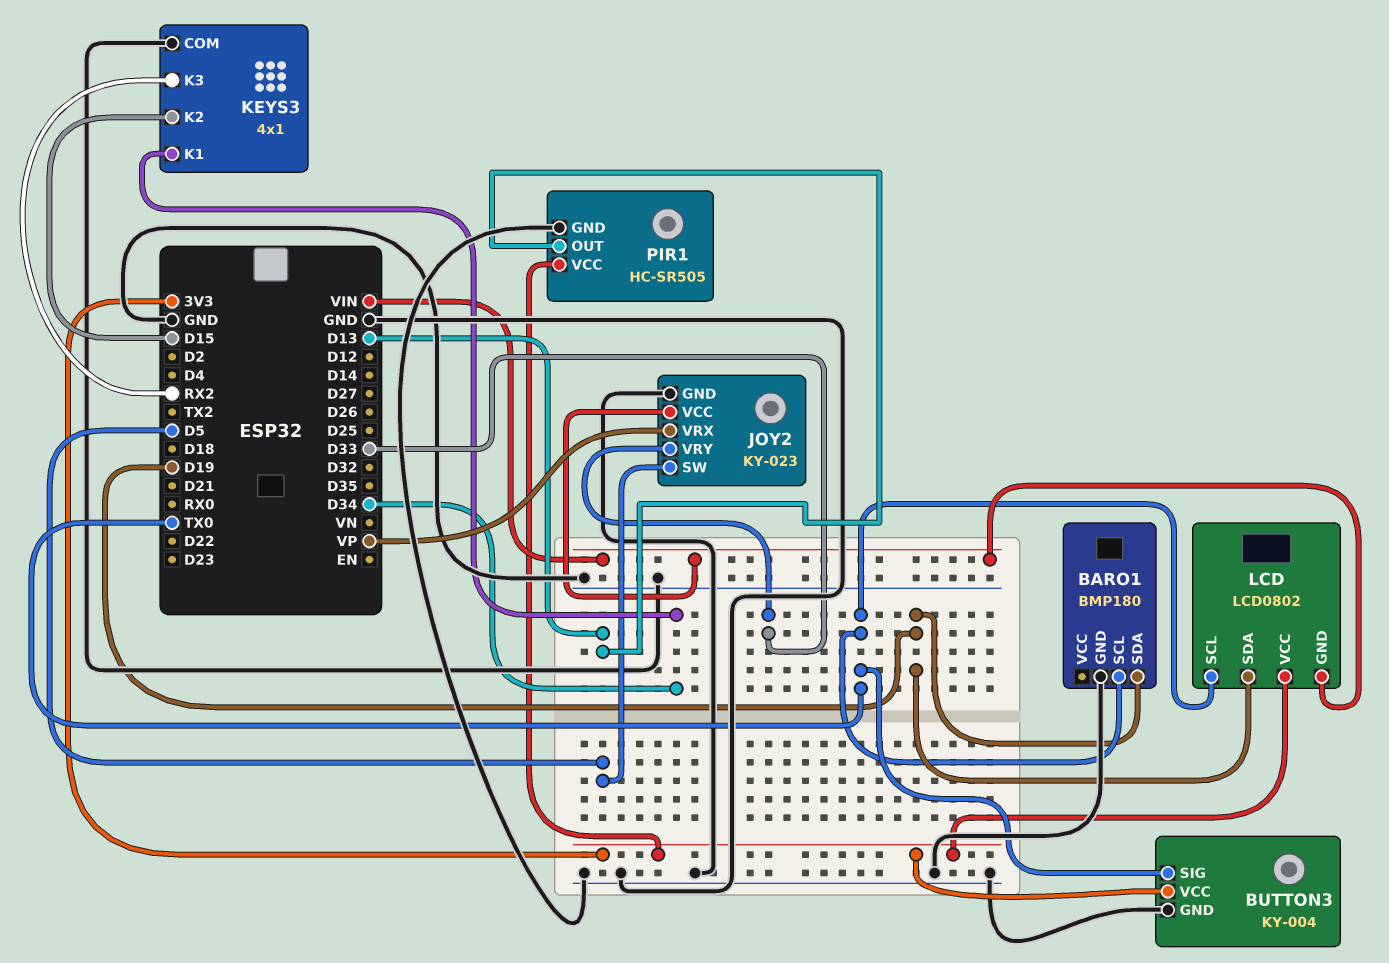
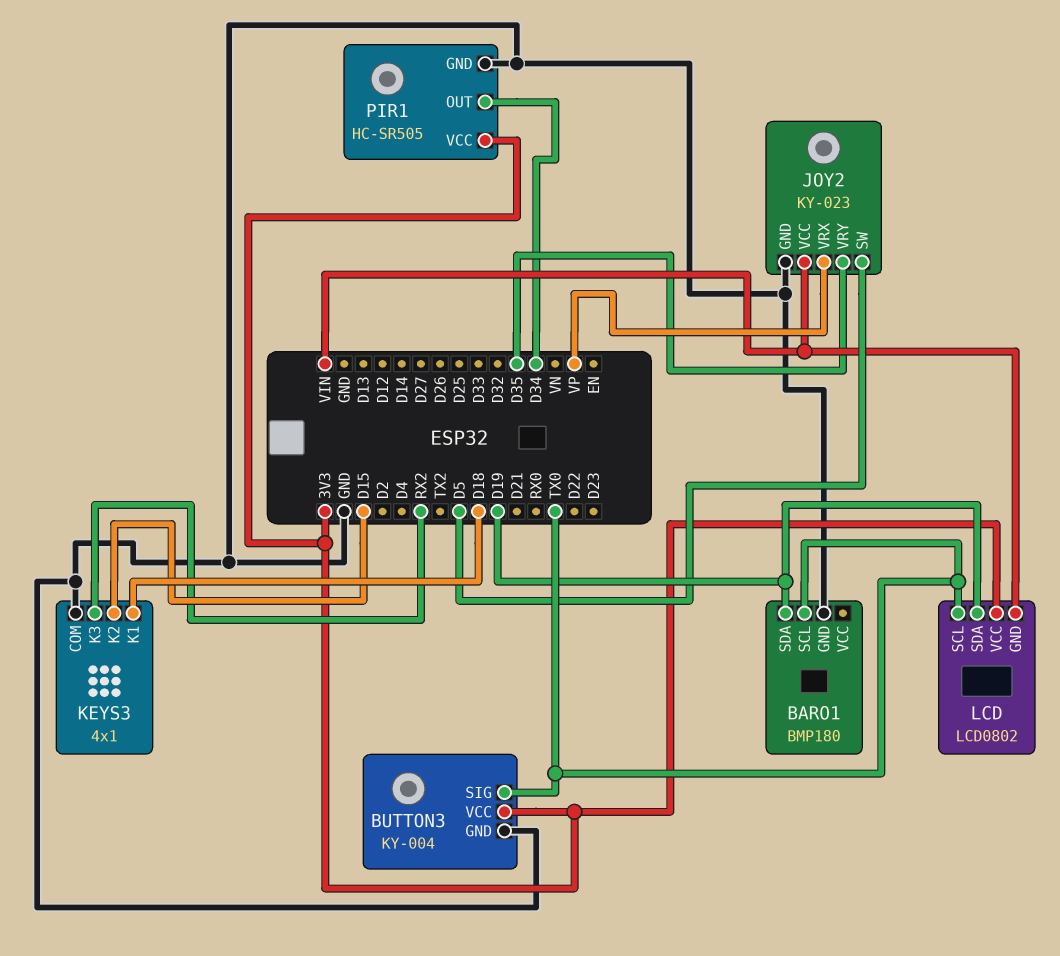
JOY2 pin VRY: D33 -> D35
KEYS3 pin K1: D34 -> D18
PIR1 pin OUT: D13 -> D34

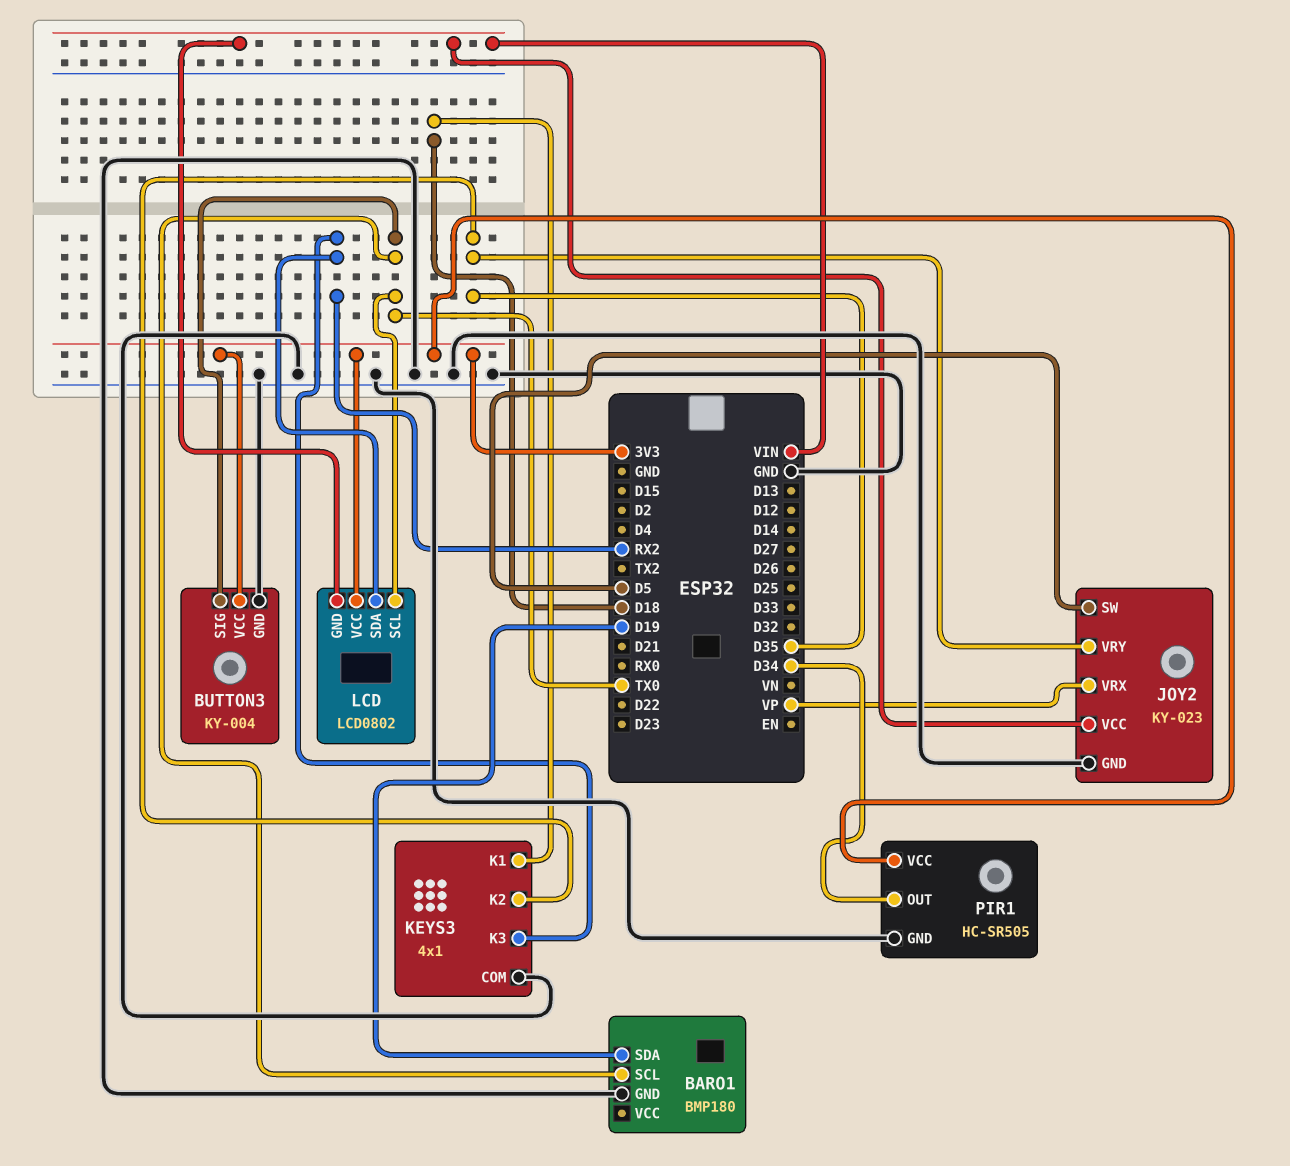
KEYS3 pin K2: D15 -> D35
LCD pin SDA: D19 -> RX2

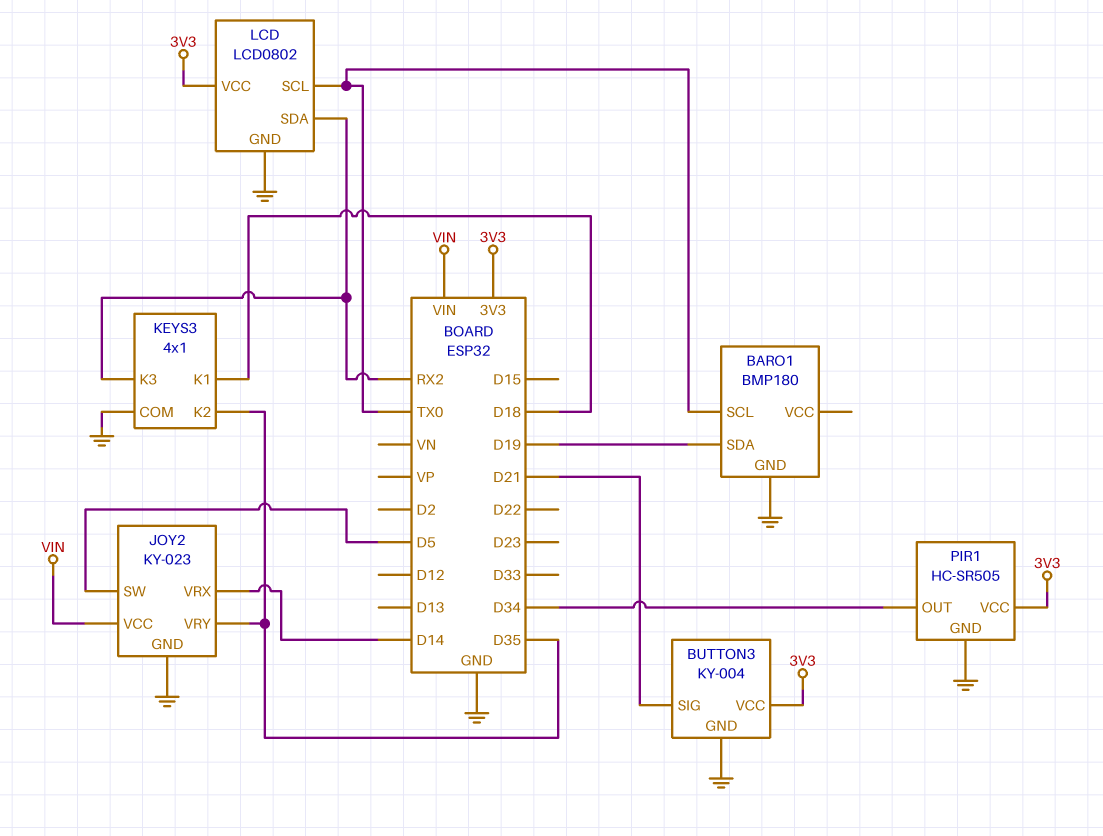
BUTTON3 pin SIG: TX0 -> D21
JOY2 pin VRX: VP -> D14
LCD pin GND: VIN -> GND

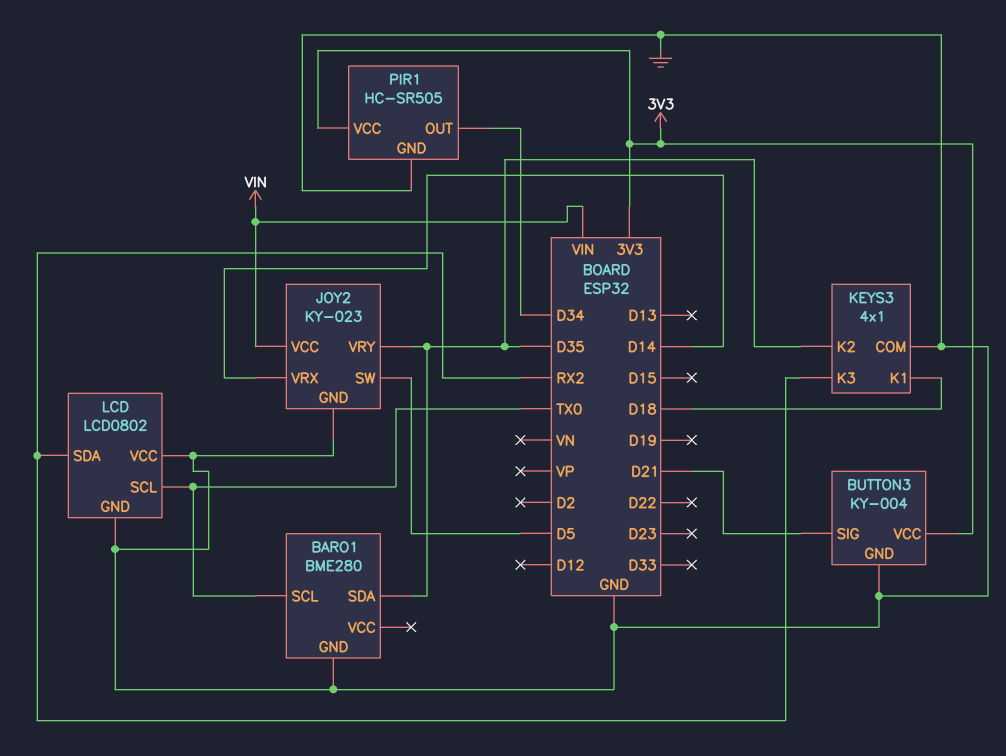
BARO1: BMP180 -> BME280
BARO1 pin SDA: D19 -> D35
LCD pin VCC: 3V3 -> GND

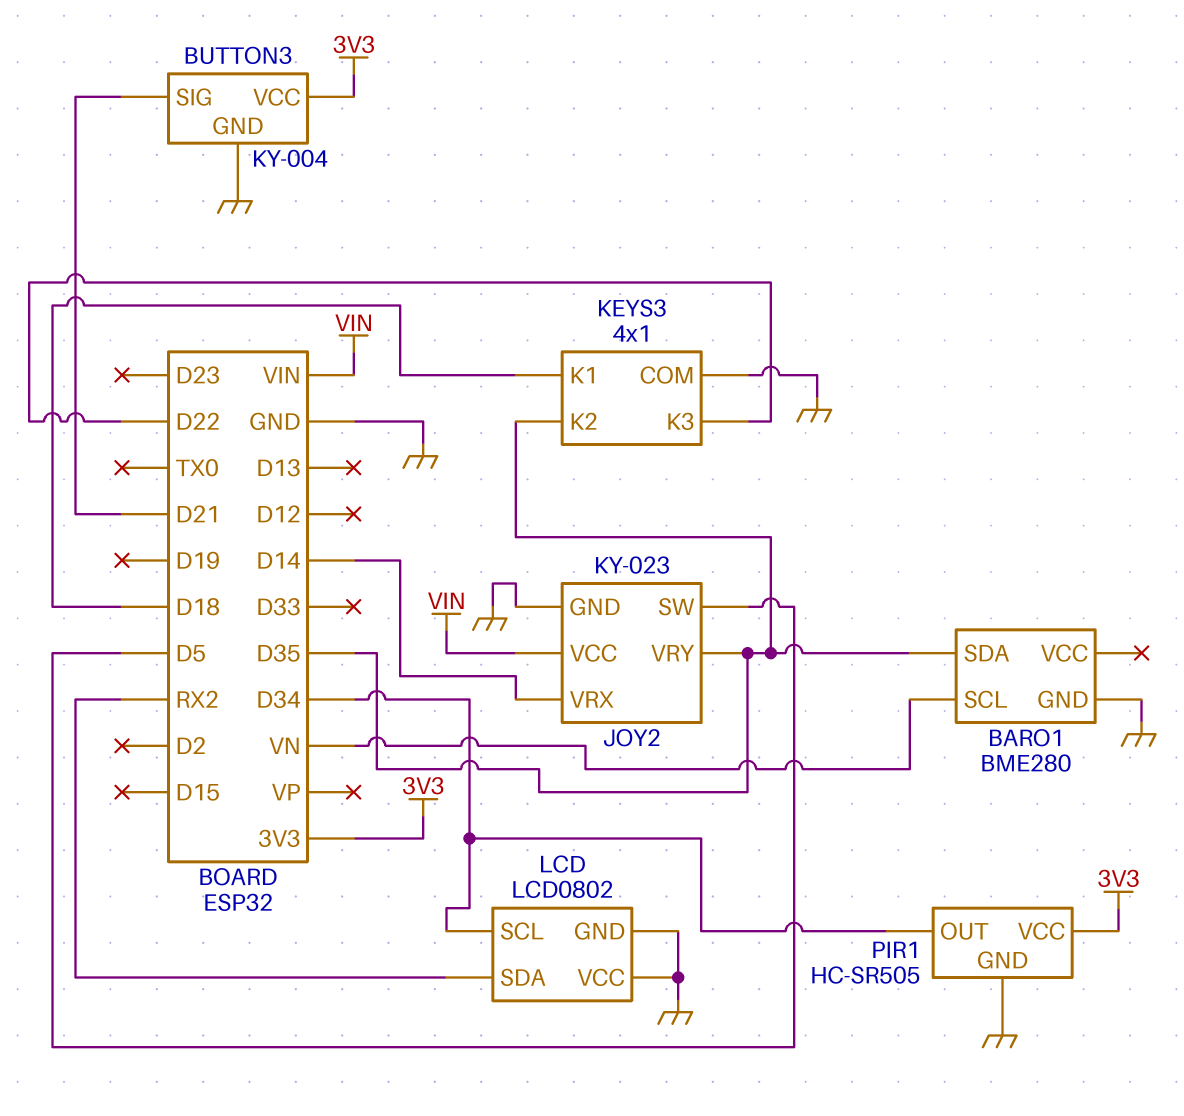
BARO1 pin SCL: TX0 -> VN
KEYS3 pin K3: RX2 -> D22
LCD pin SCL: TX0 -> D34

